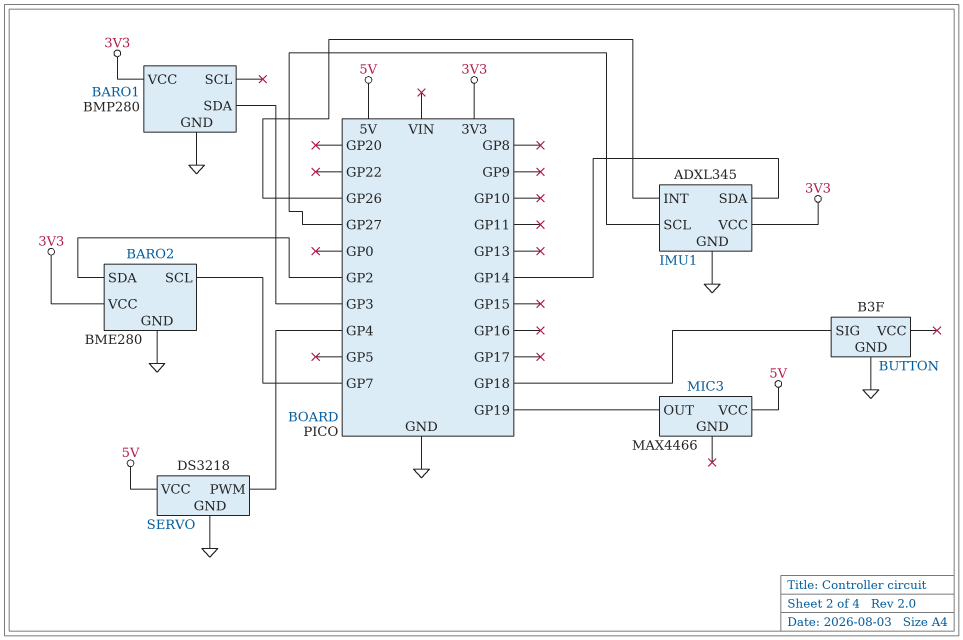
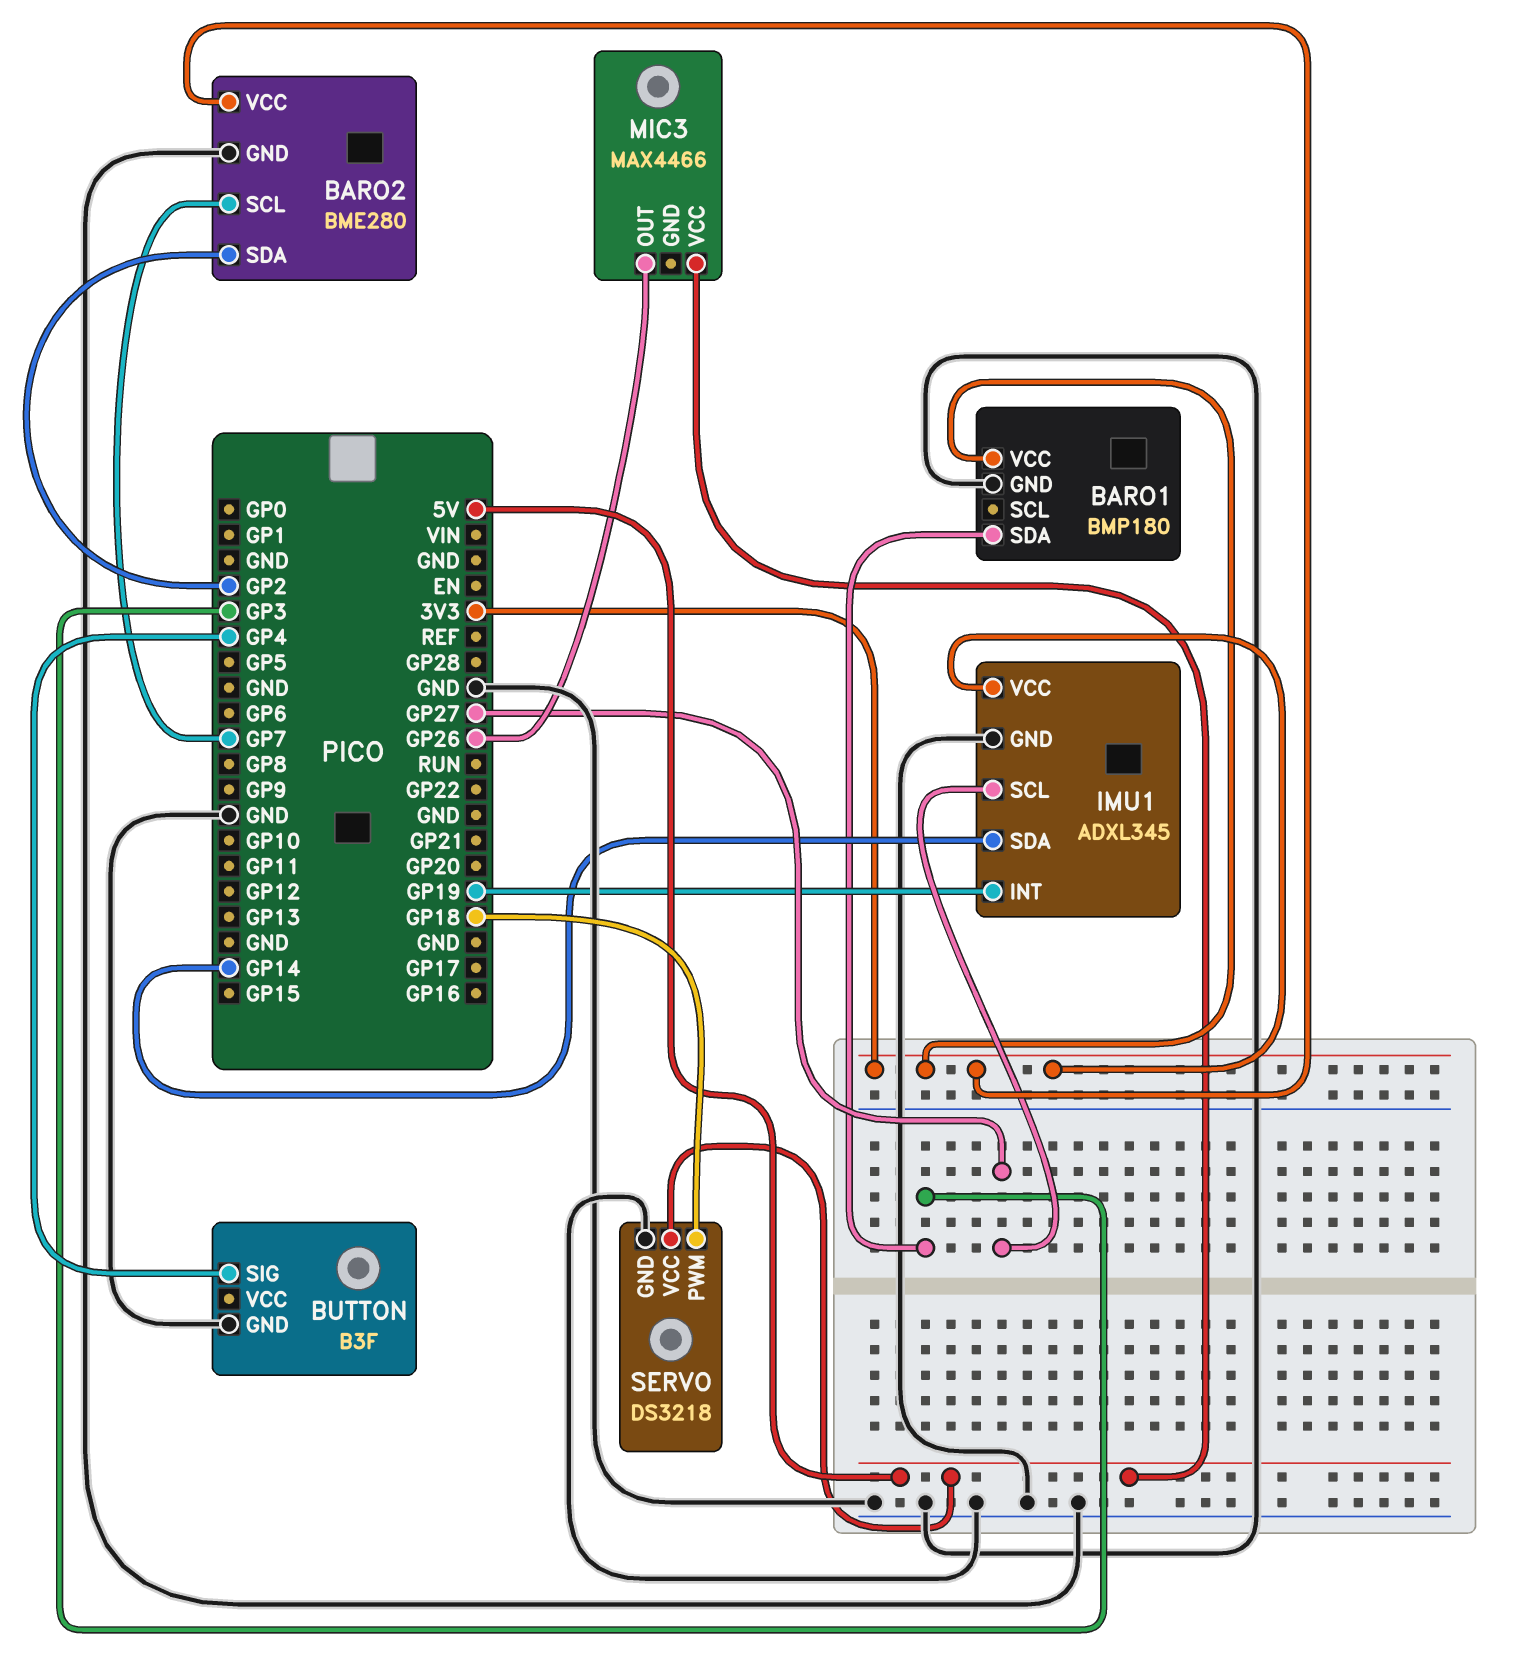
BARO1: BMP280 -> BMP180
BUTTON pin SIG: GP18 -> GP4
IMU1 pin INT: GP26 -> GP19
MIC3 pin OUT: GP19 -> GP26
SERVO pin PWM: GP4 -> GP18

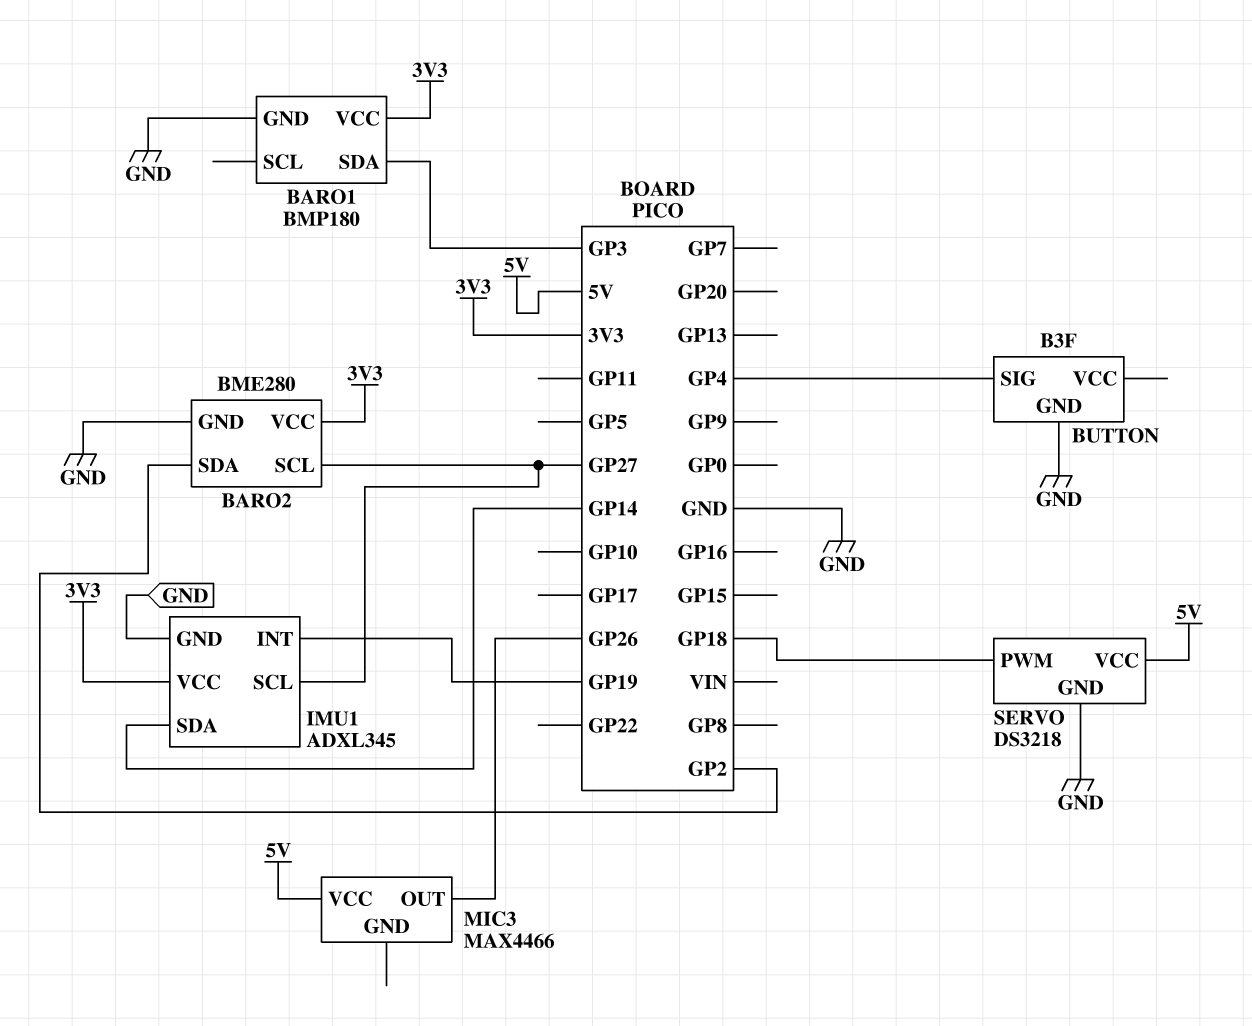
BARO2 pin SCL: GP7 -> GP27

